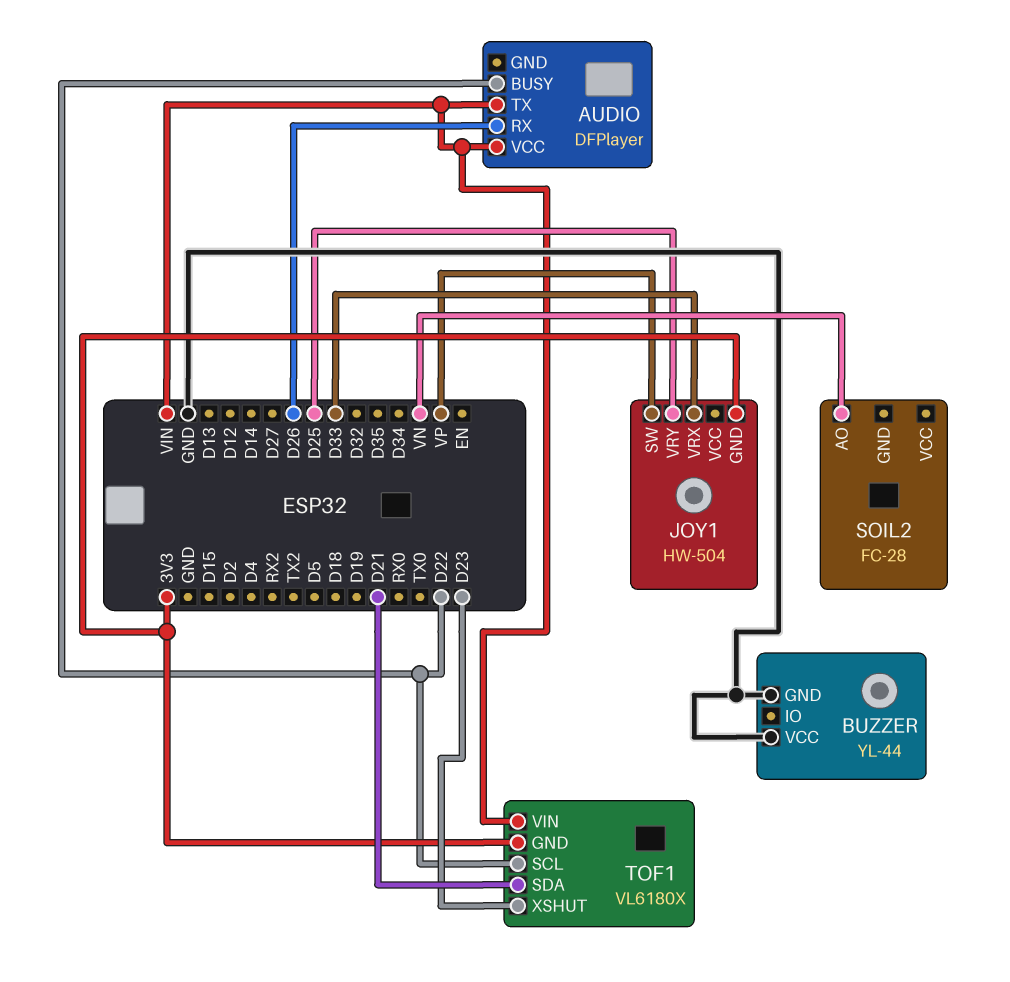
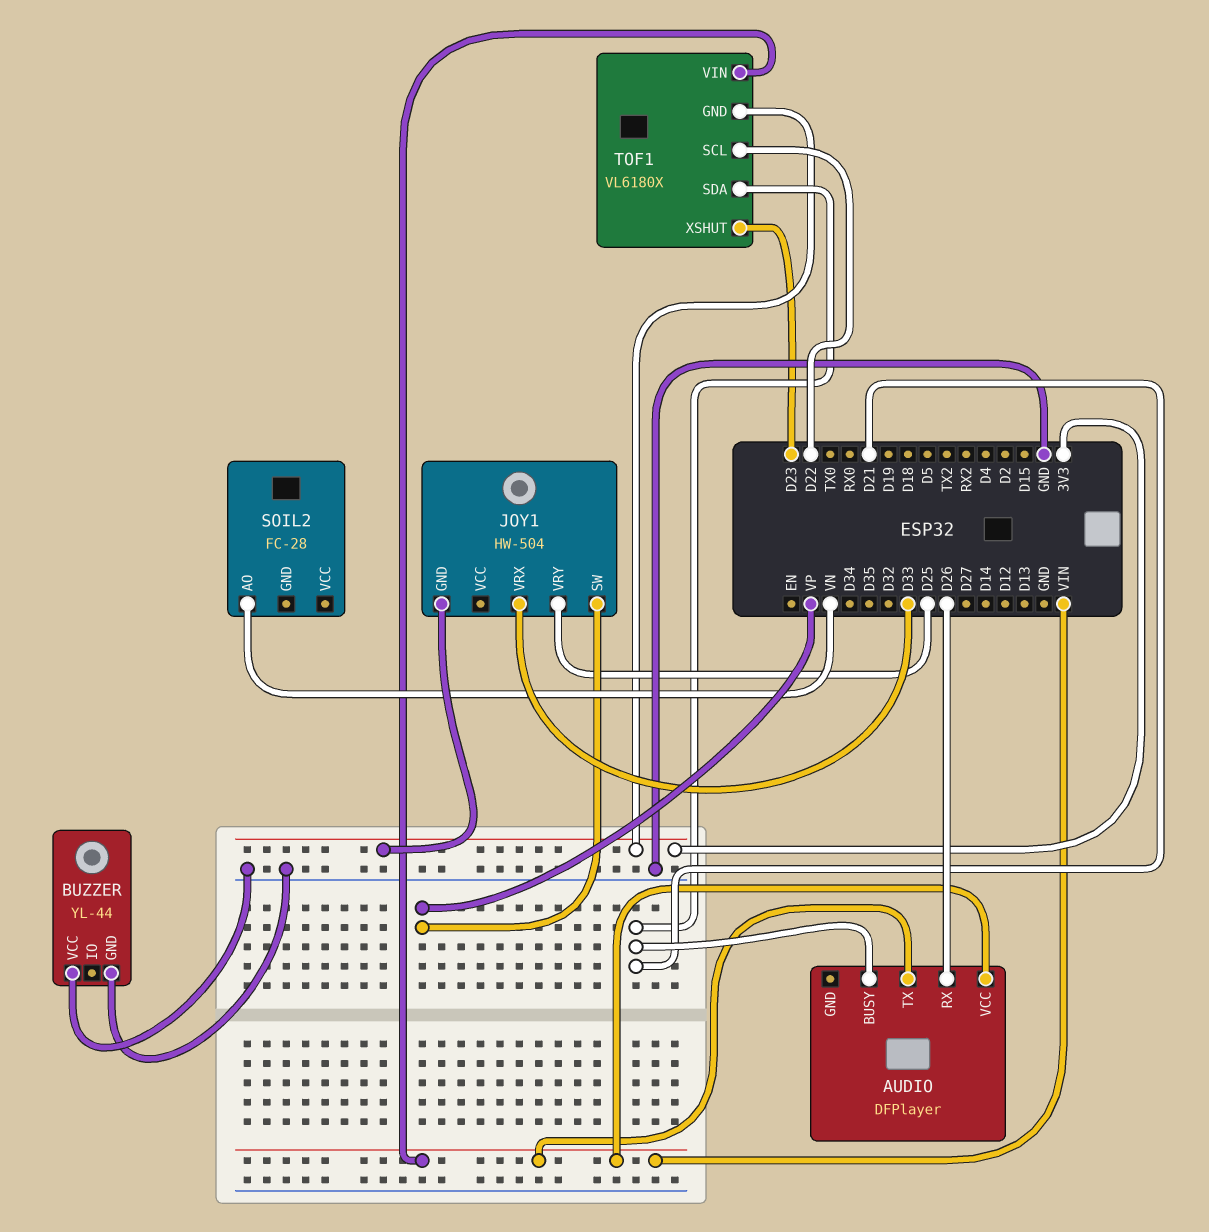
AUDIO pin BUSY: D22 -> D21

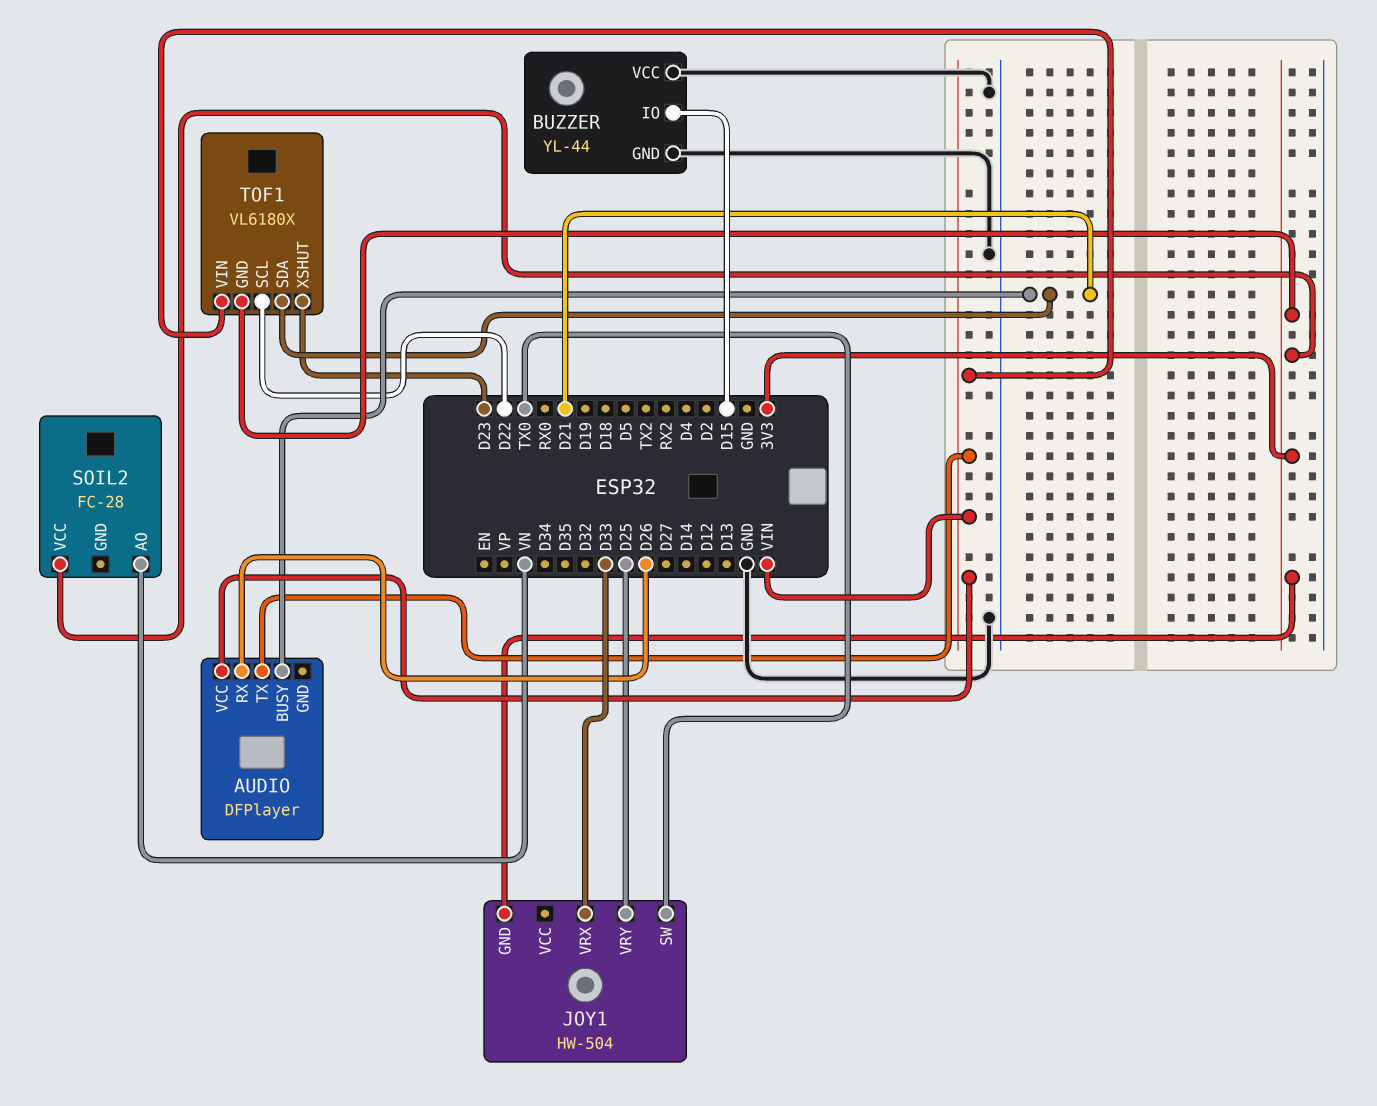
BUZZER pin IO: none -> D15
JOY1 pin SW: VP -> TX0
SOIL2 pin VCC: none -> 3V3

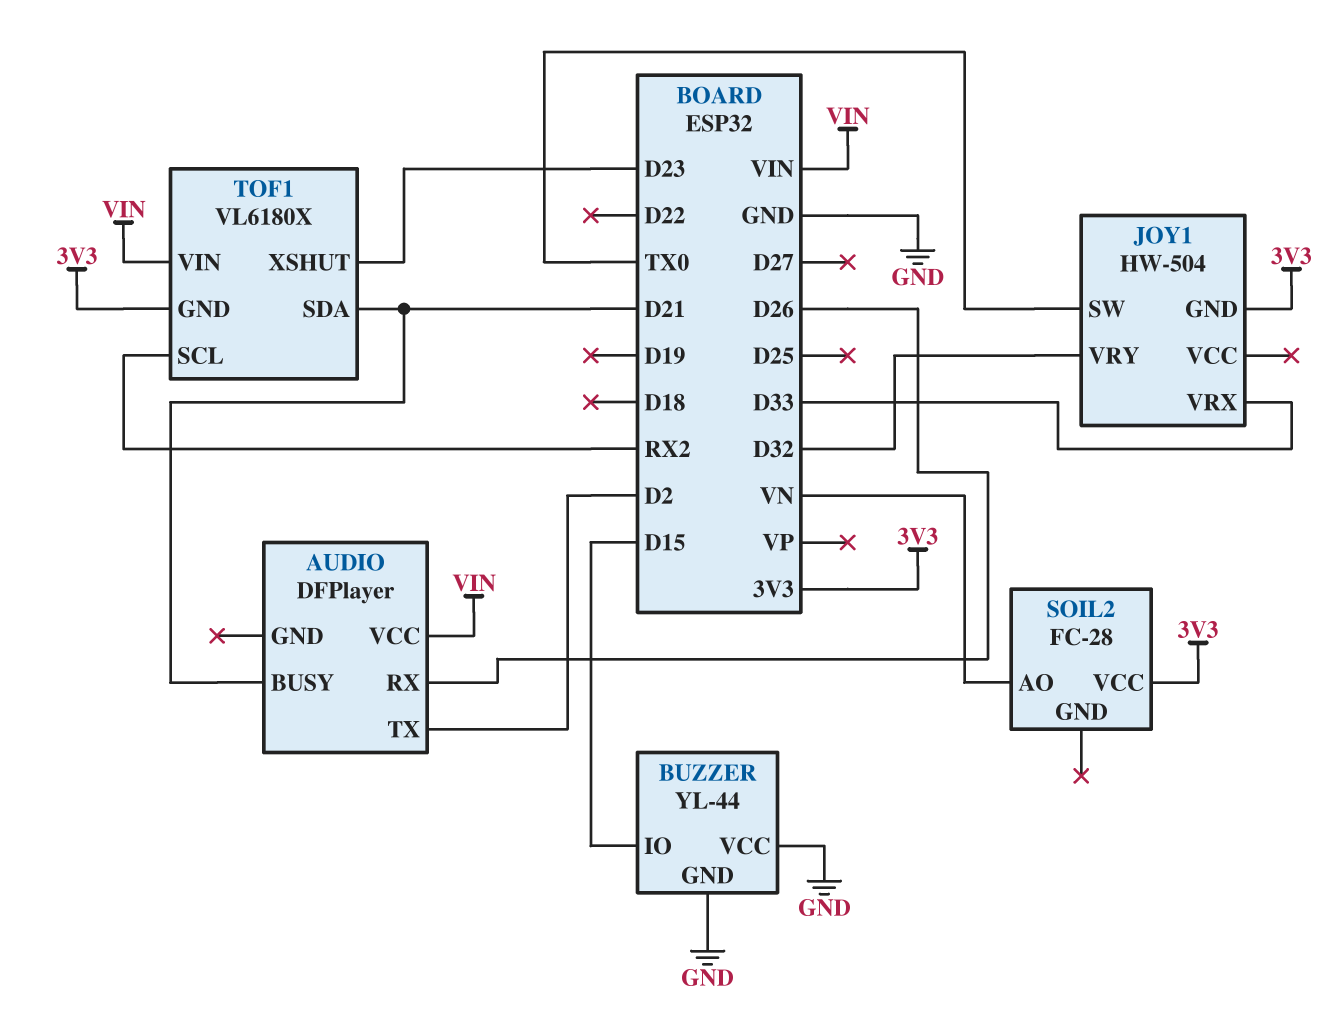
AUDIO pin TX: VIN -> D2
JOY1 pin VRY: D25 -> D32
TOF1 pin SCL: D22 -> RX2

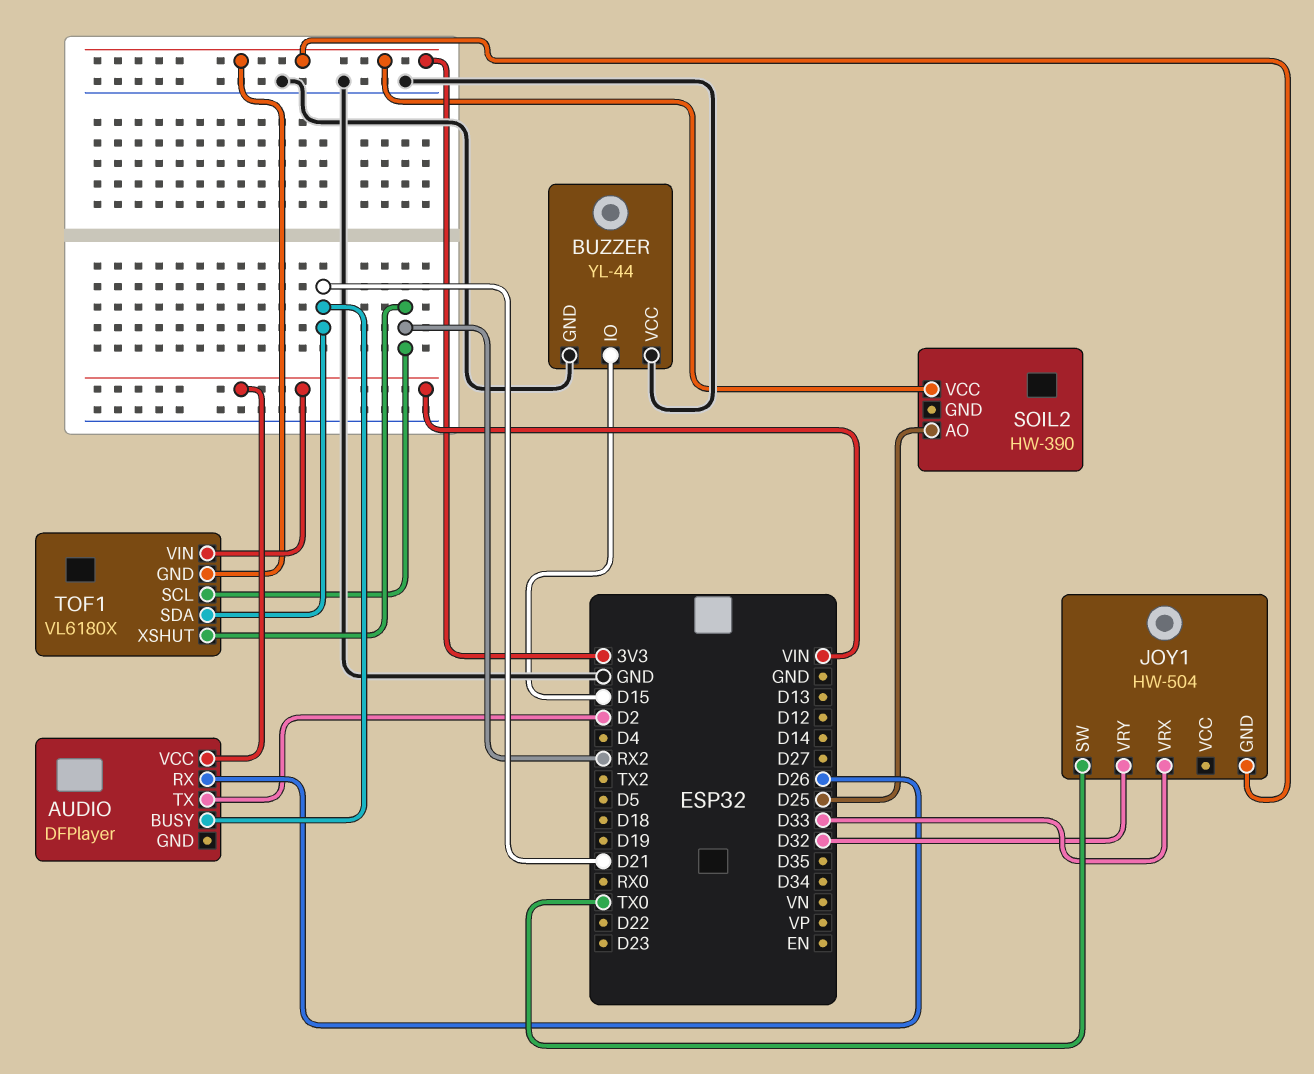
SOIL2: FC-28 -> HW-390
SOIL2 pin AO: VN -> D25
TOF1 pin XSHUT: D23 -> RX2

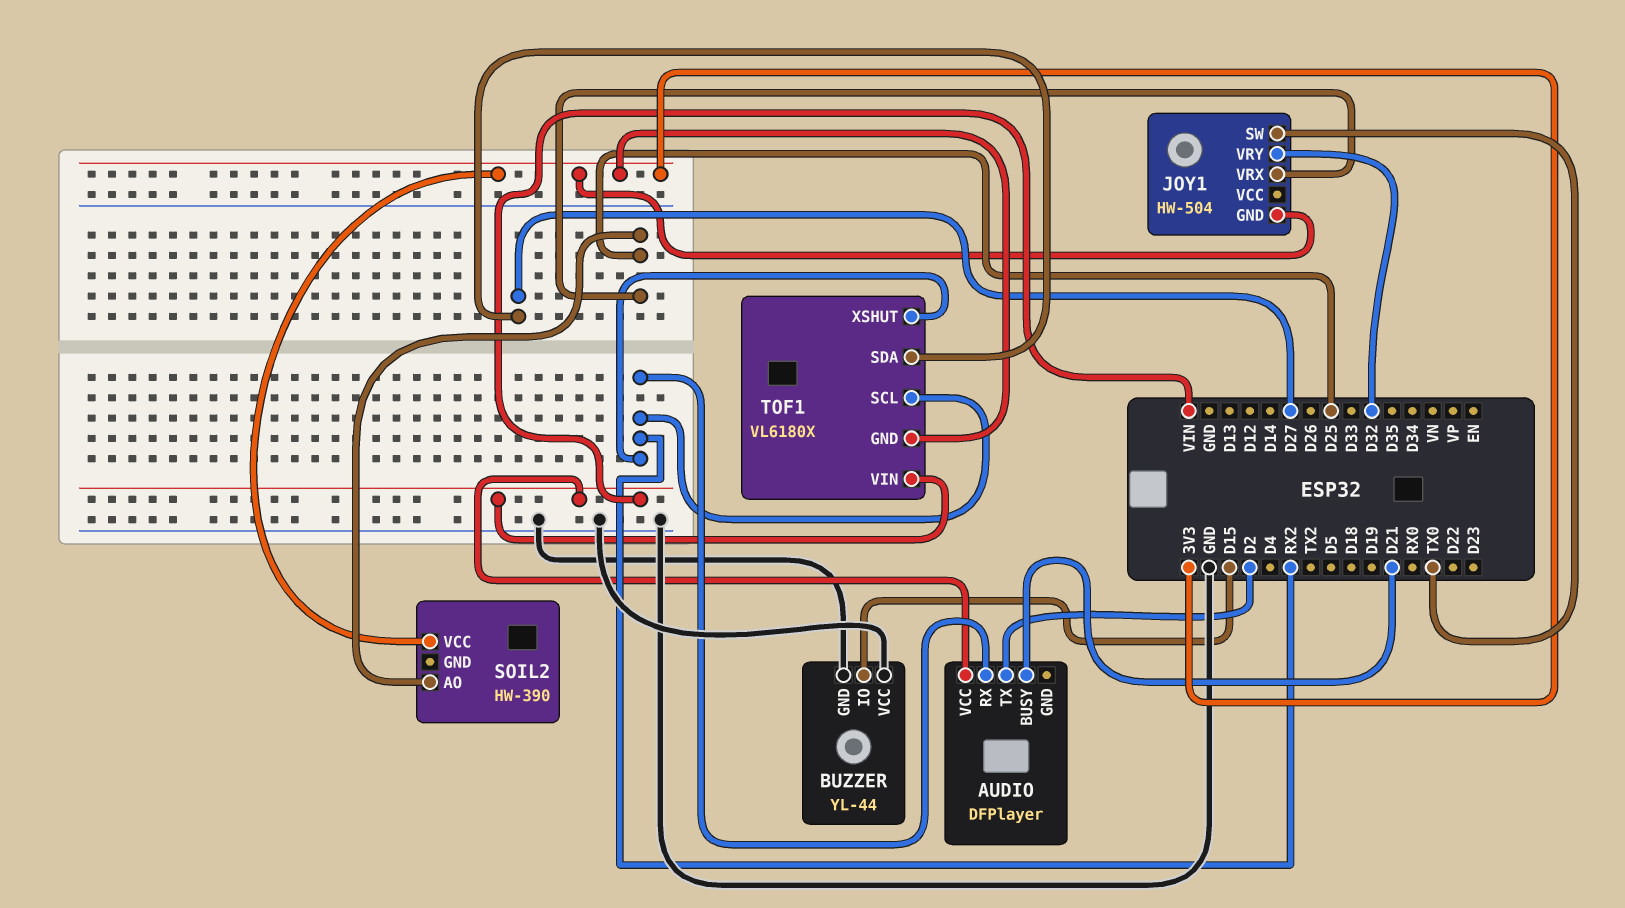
AUDIO pin RX: D26 -> RX2
JOY1 pin VRX: D33 -> D25
TOF1 pin SDA: D21 -> D27

